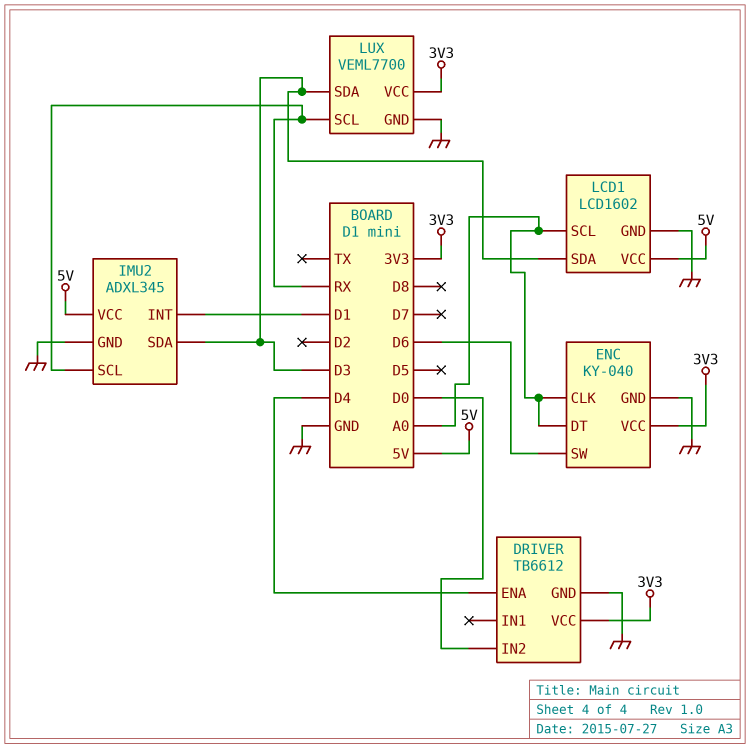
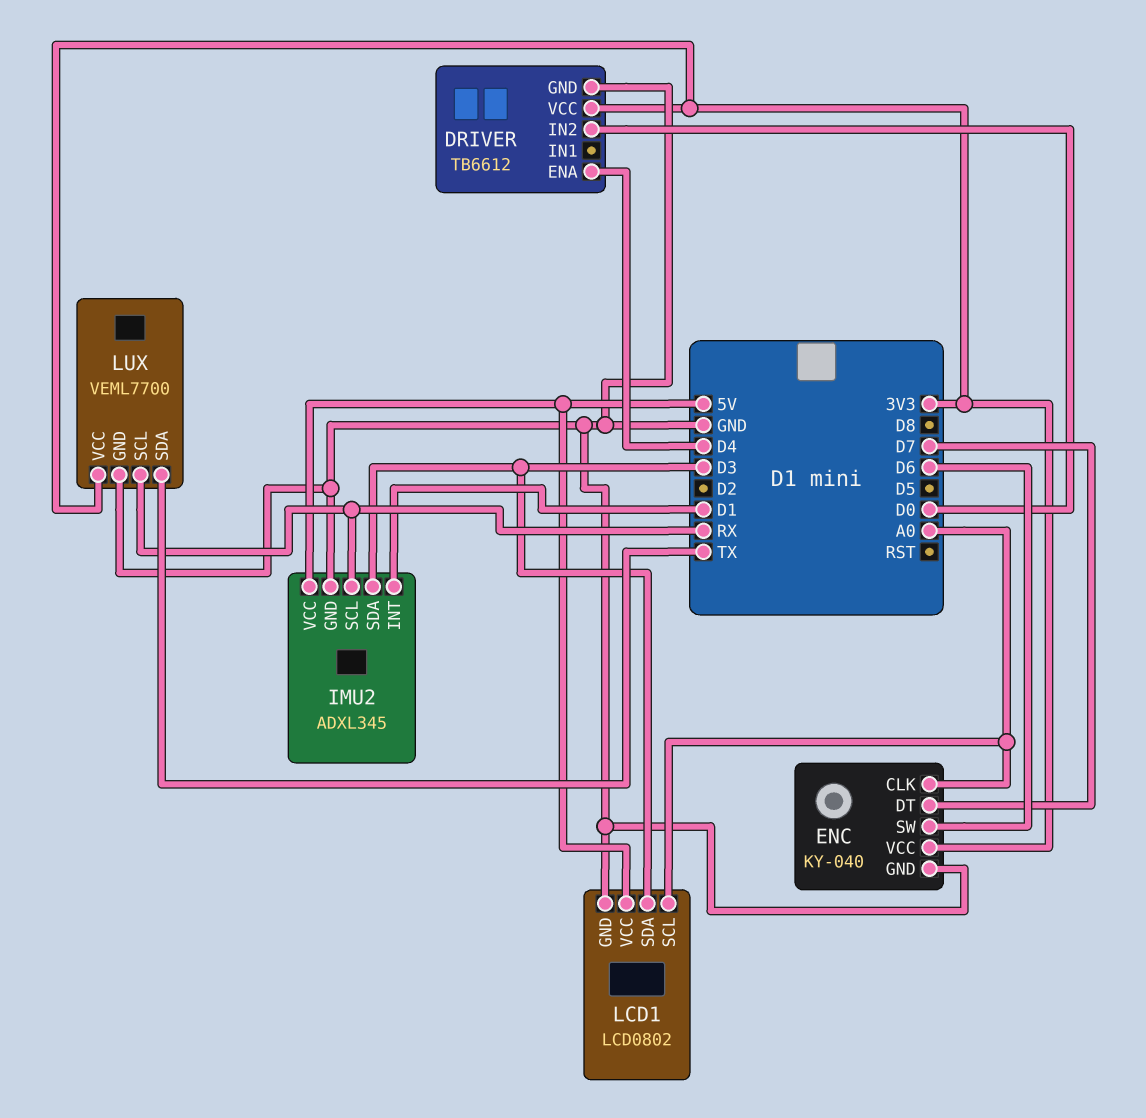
ENC pin DT: A0 -> D7
LCD1: LCD1602 -> LCD0802
LUX pin SDA: D3 -> TX

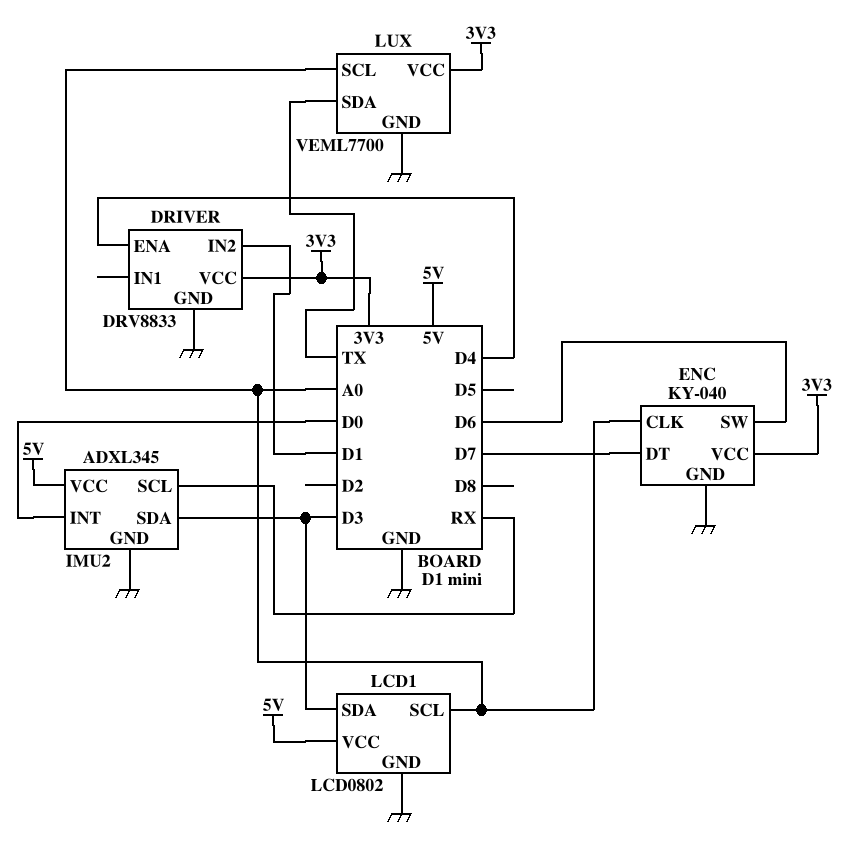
DRIVER: TB6612 -> DRV8833
DRIVER pin IN2: D0 -> D1
IMU2 pin INT: D1 -> D0
LUX pin SCL: RX -> A0

